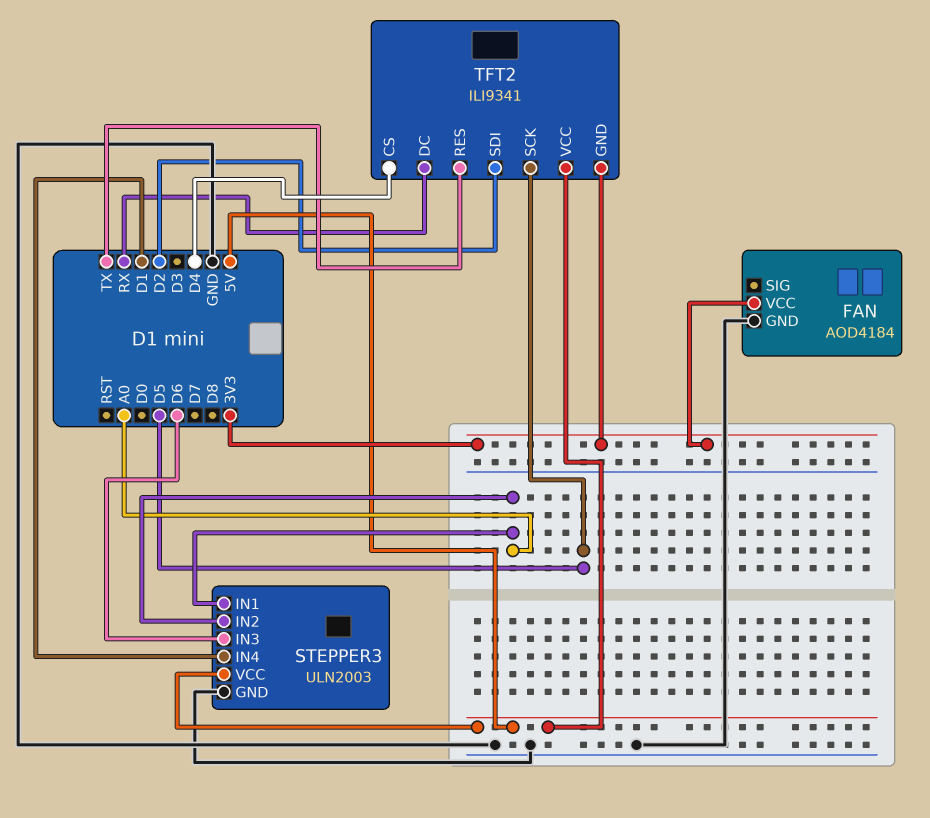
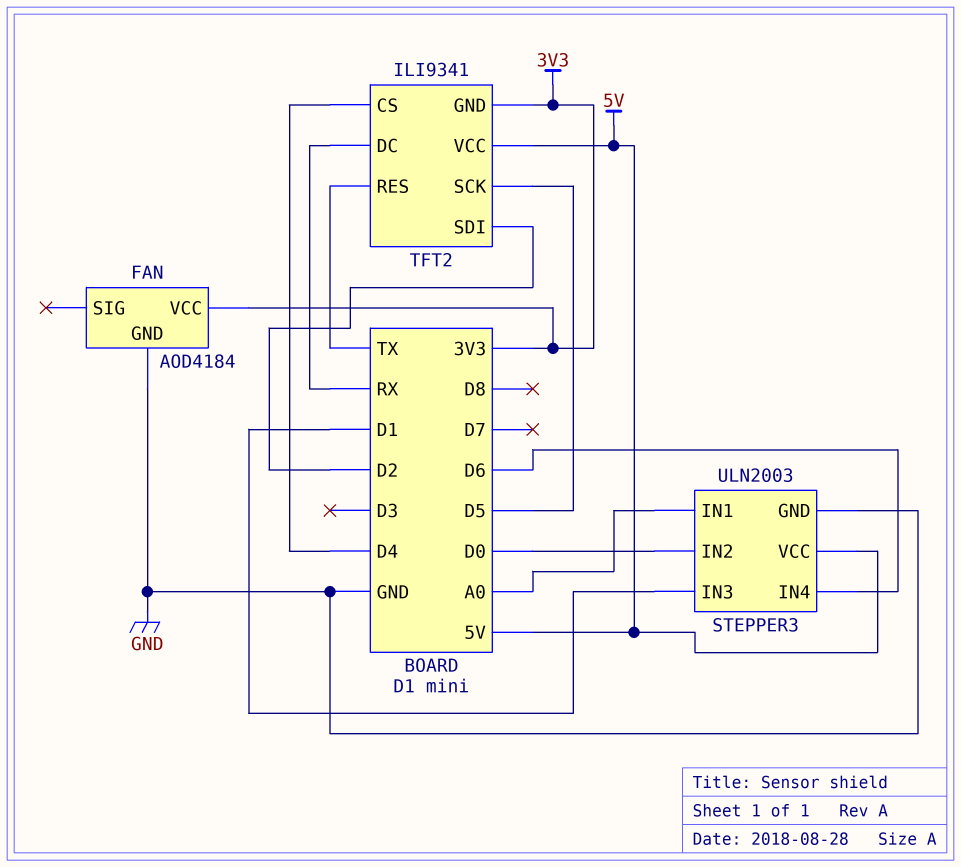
STEPPER3 pin IN2: A0 -> D0
STEPPER3 pin IN3: D6 -> D1
STEPPER3 pin IN4: D1 -> D6

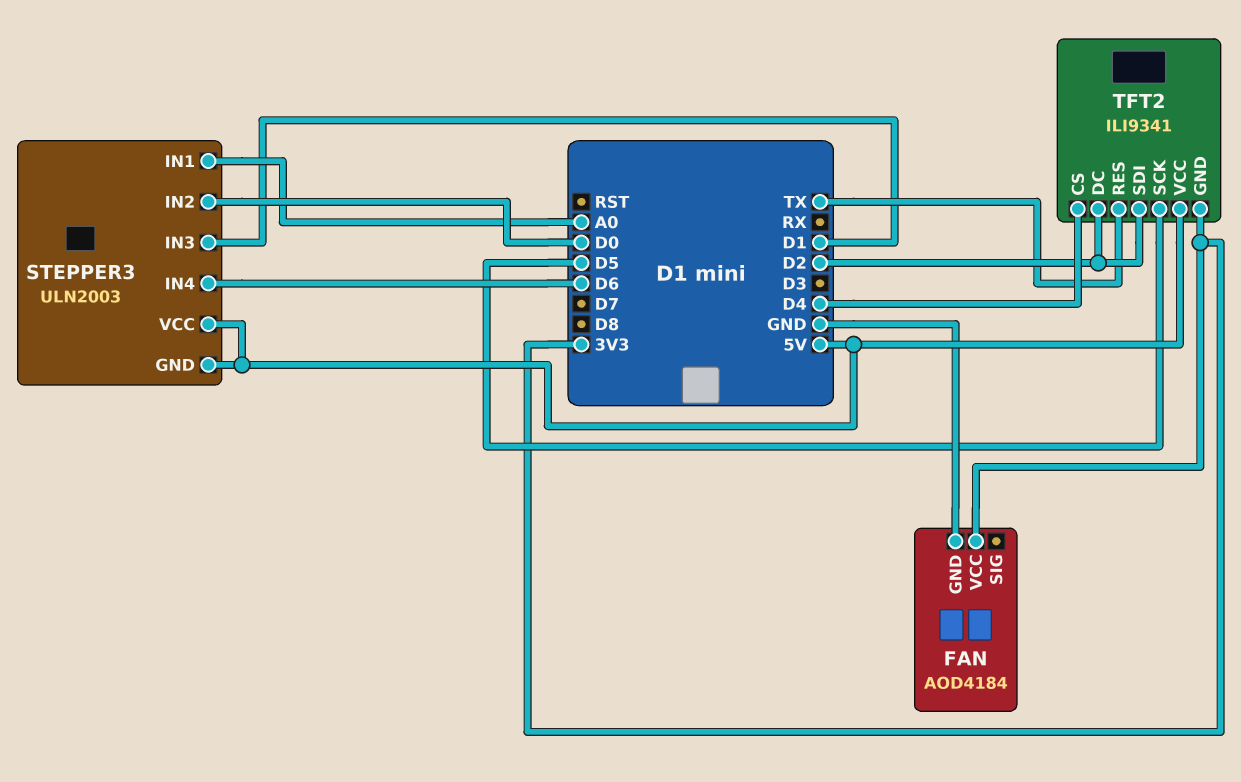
STEPPER3 pin GND: GND -> 5V
TFT2 pin DC: RX -> D2

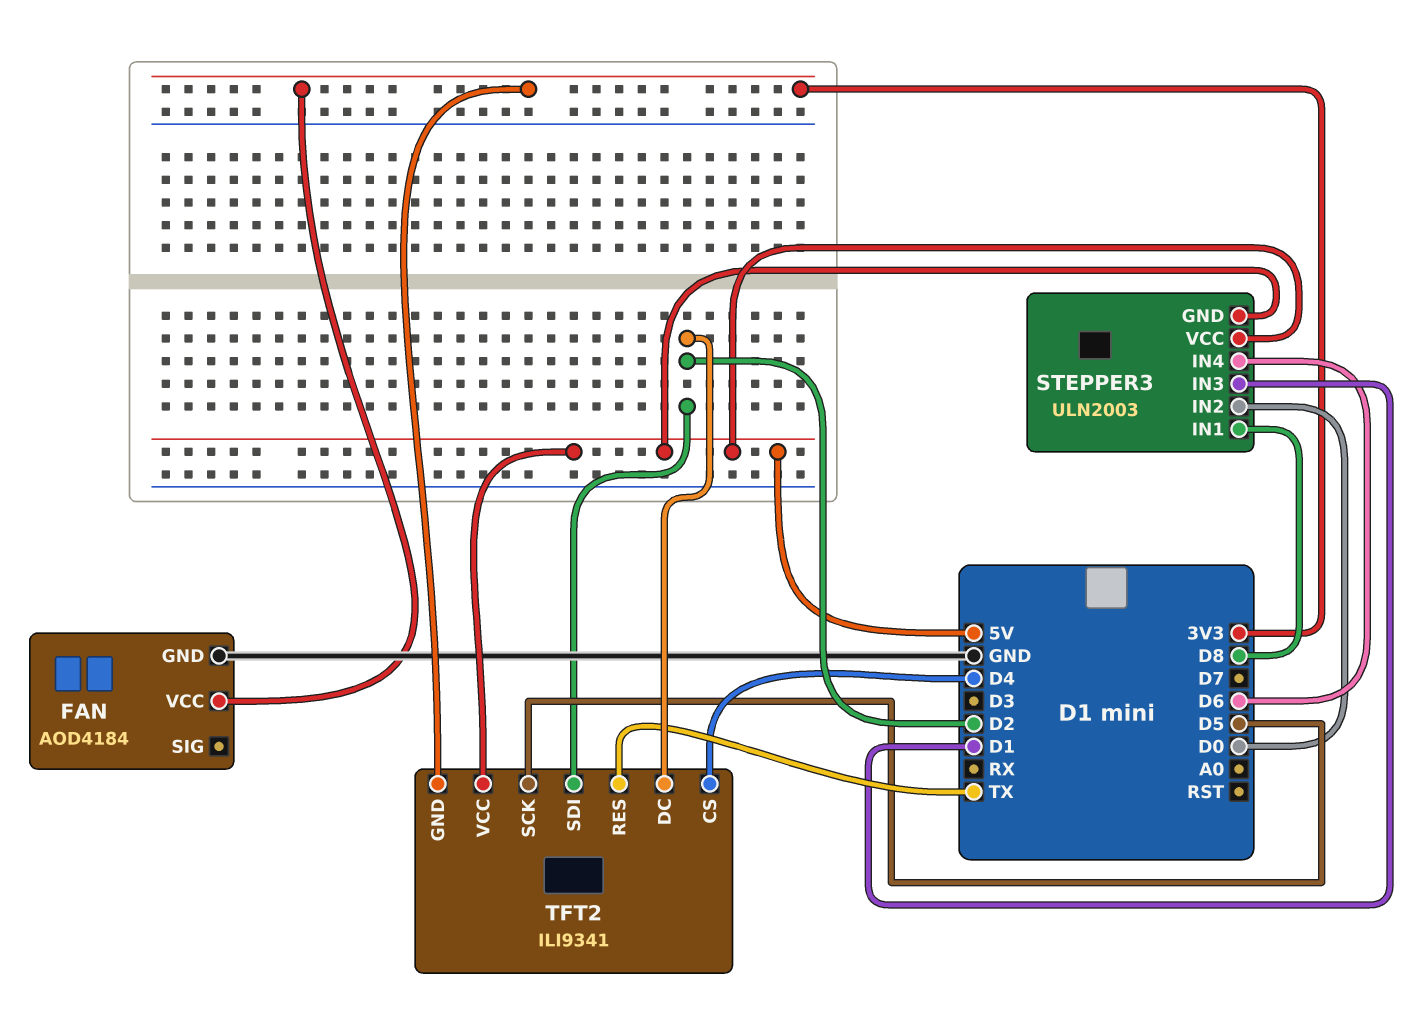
STEPPER3 pin IN1: A0 -> D8

